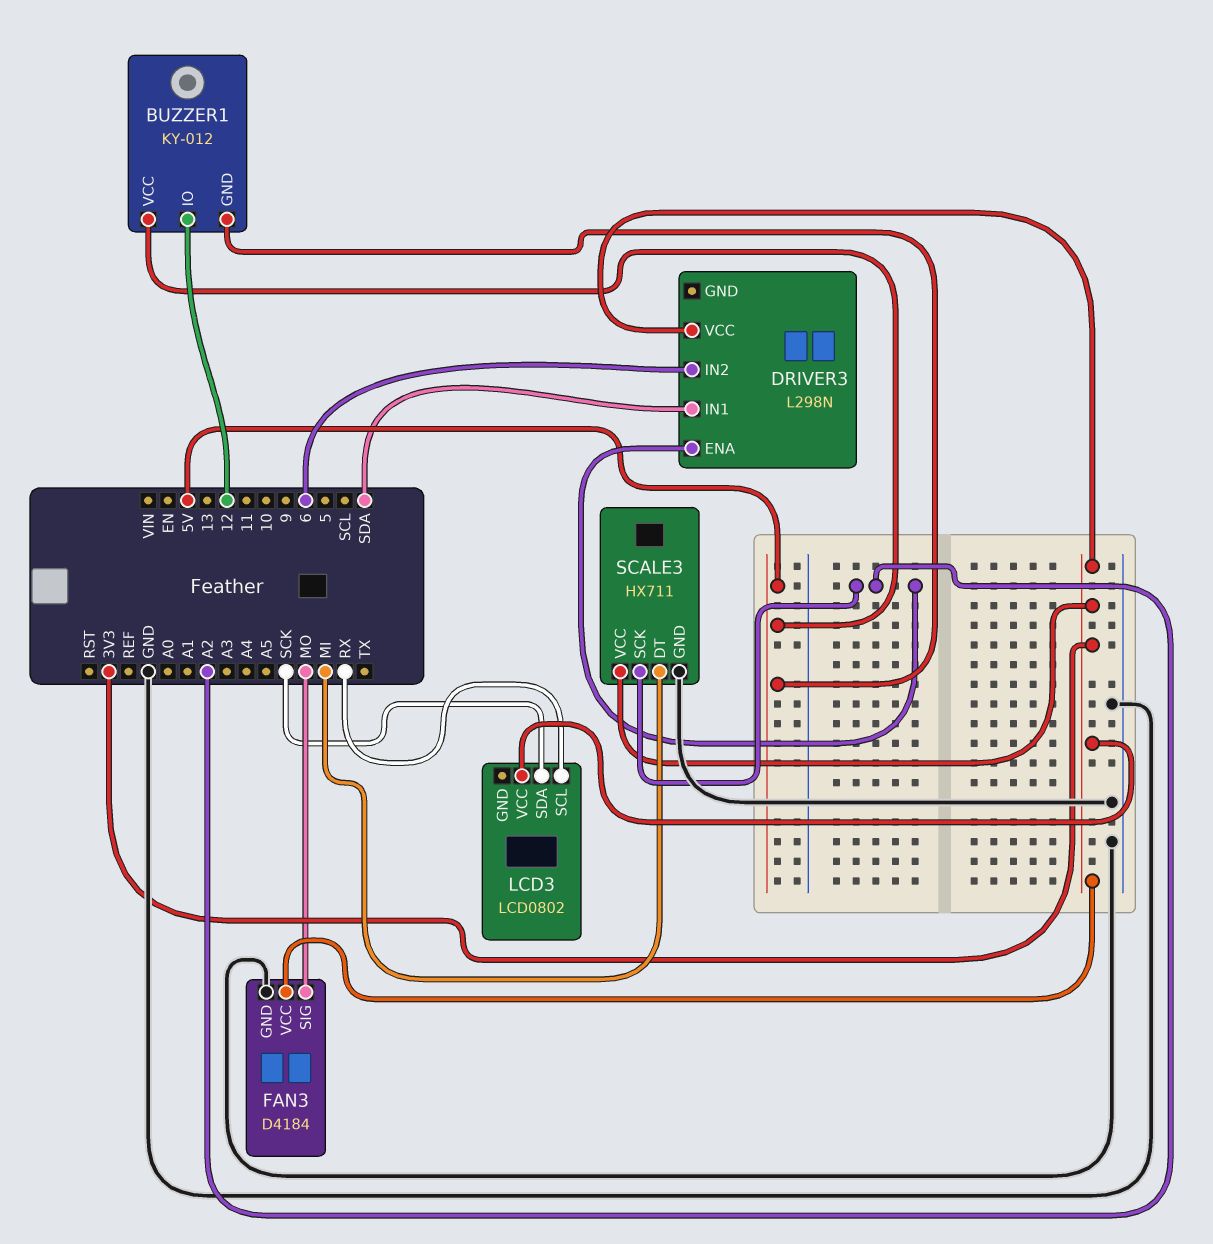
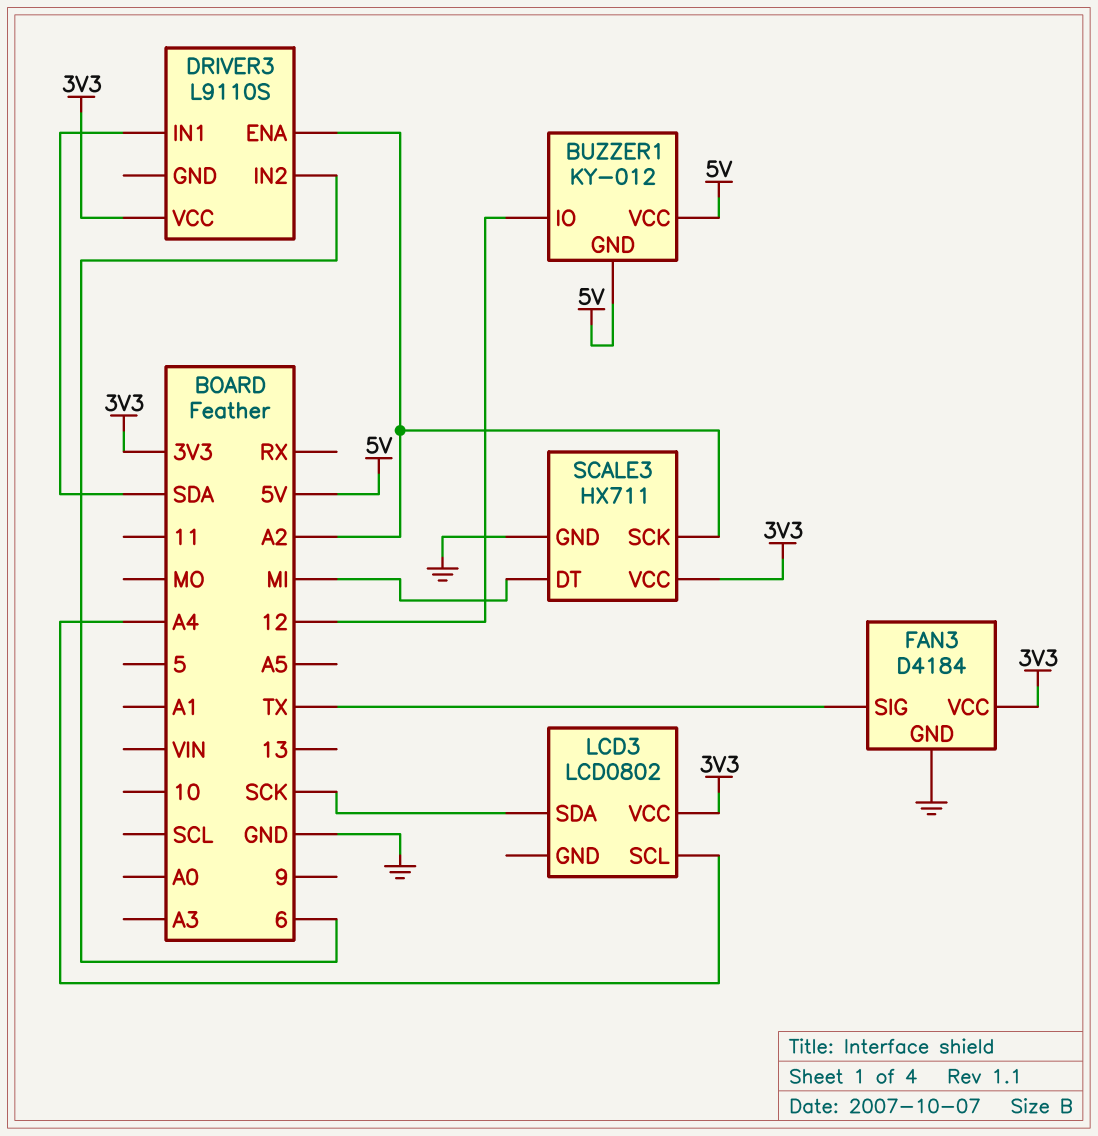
DRIVER3: L298N -> L9110S
FAN3 pin SIG: MO -> TX
LCD3 pin SCL: RX -> A4

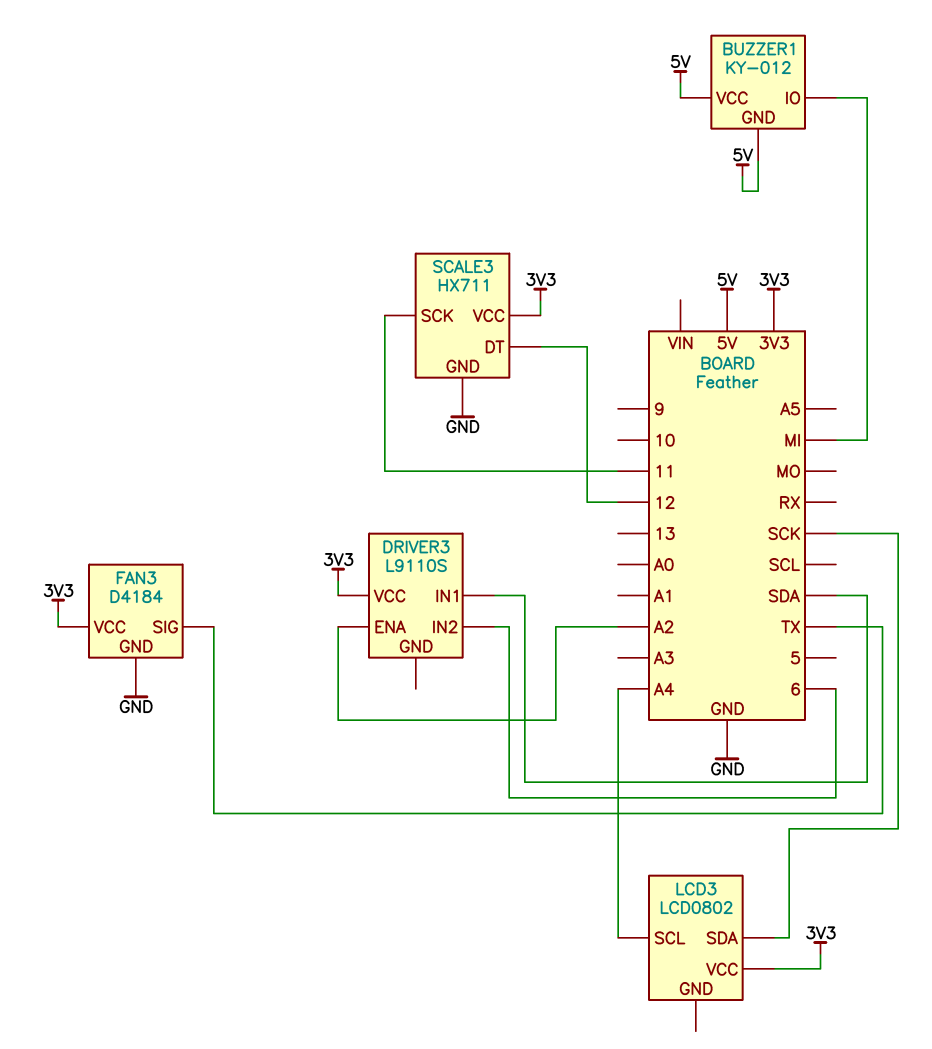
BUZZER1 pin IO: 12 -> MI
SCALE3 pin DT: MI -> 12
SCALE3 pin SCK: A2 -> 11

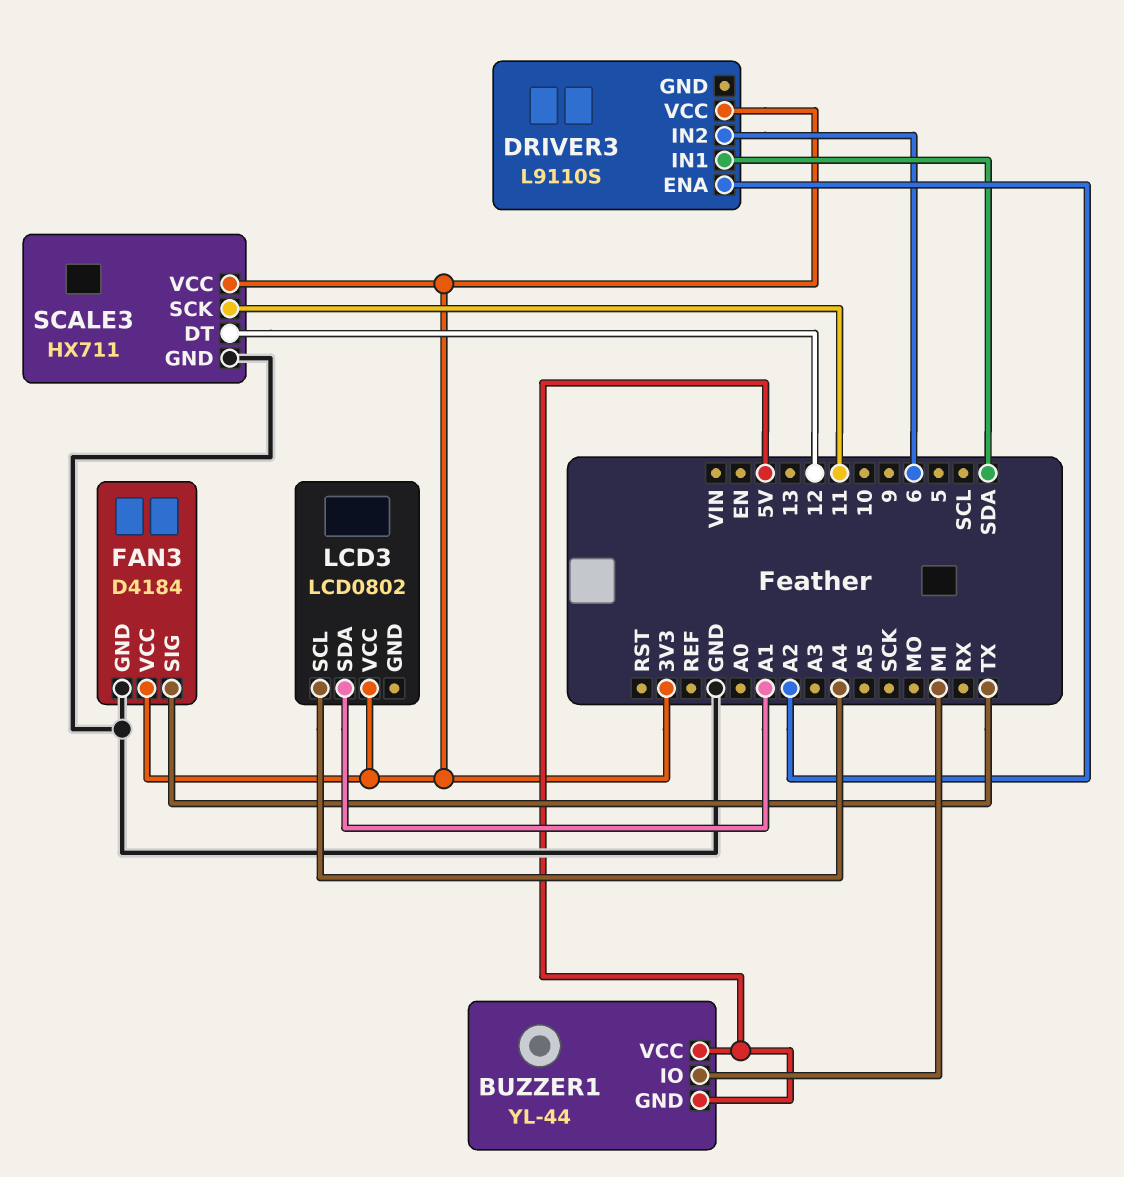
BUZZER1: KY-012 -> YL-44
LCD3 pin SDA: SCK -> A1

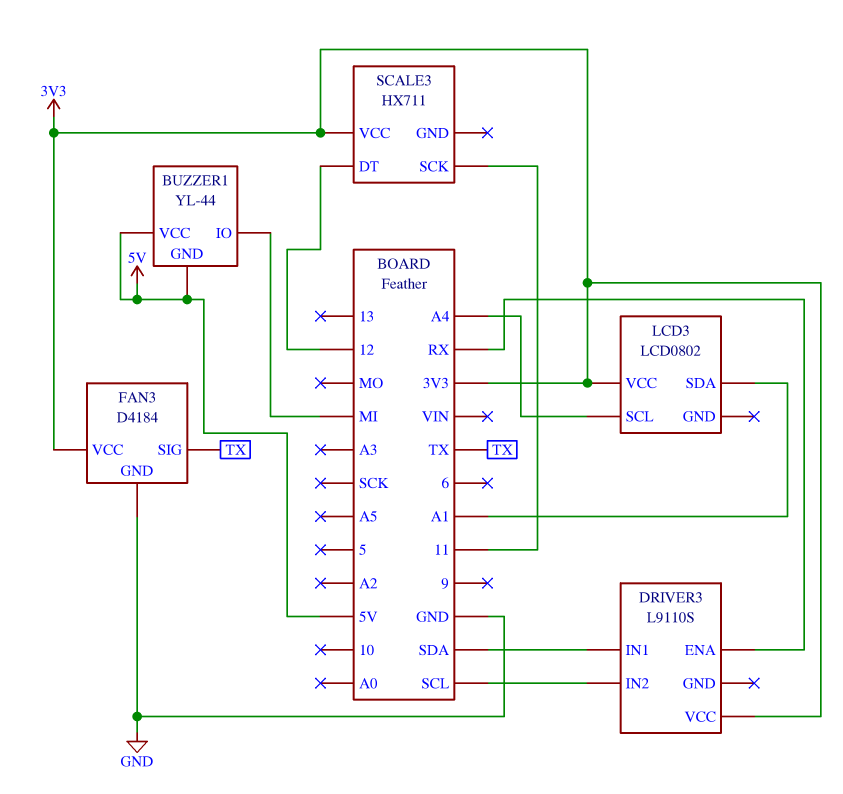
DRIVER3 pin ENA: A2 -> RX
DRIVER3 pin IN2: 6 -> SCL
SCALE3 pin GND: GND -> none

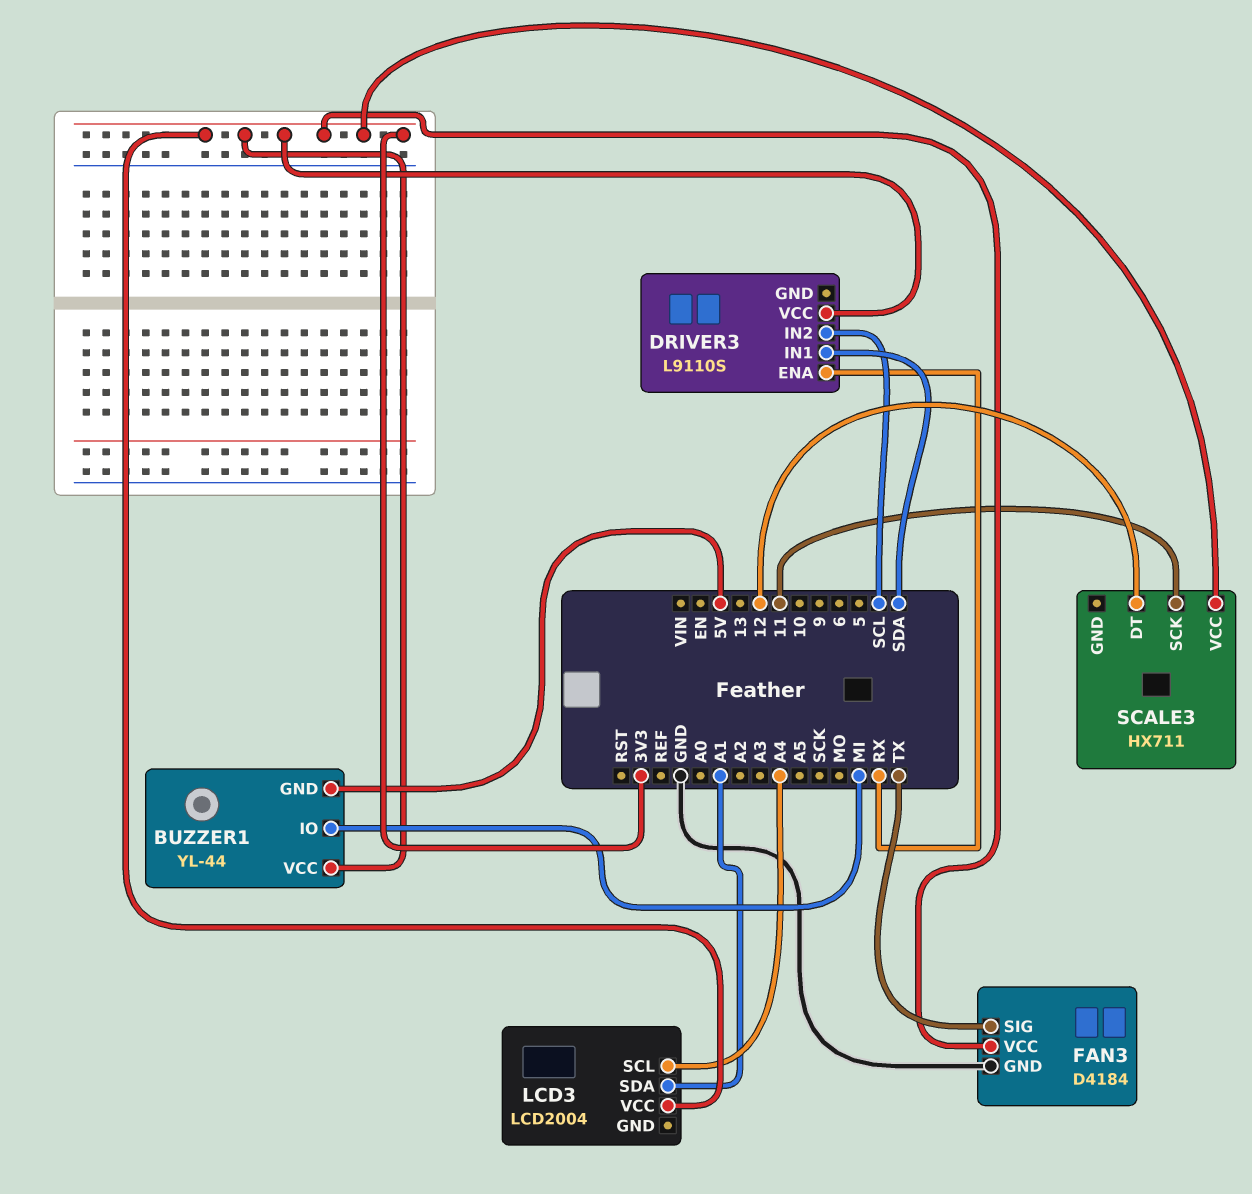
BUZZER1 pin VCC: 5V -> 3V3
LCD3: LCD0802 -> LCD2004

